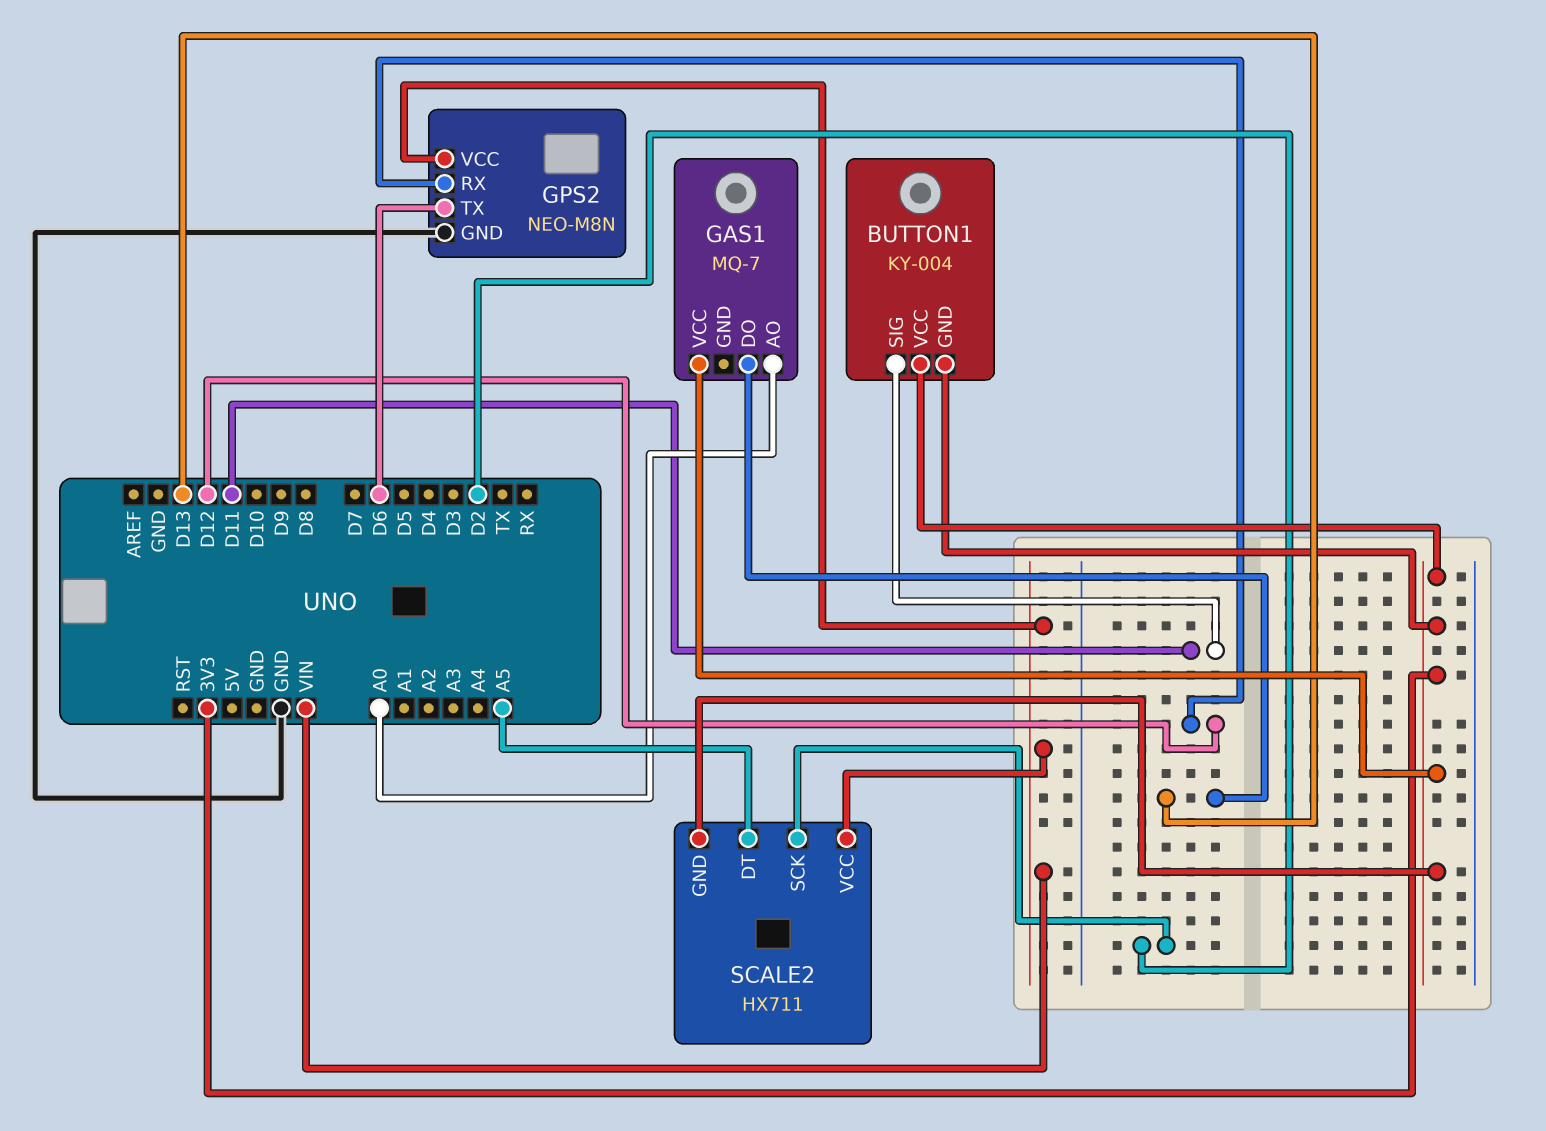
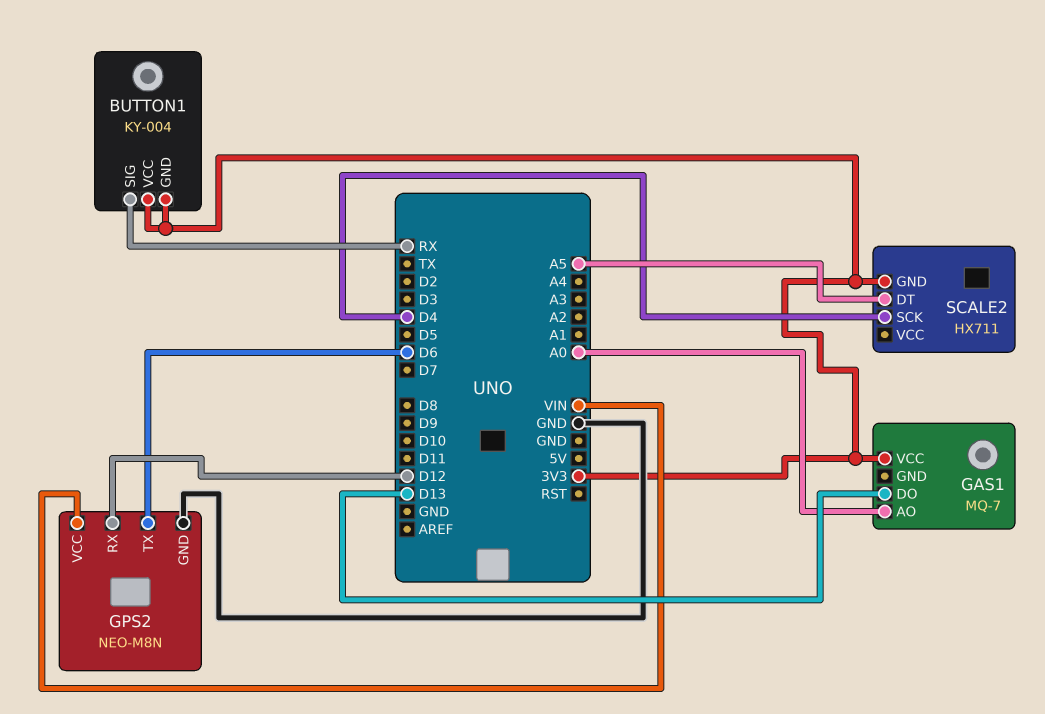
BUTTON1 pin SIG: D11 -> RX
SCALE2 pin SCK: D2 -> D4
SCALE2 pin VCC: VIN -> none

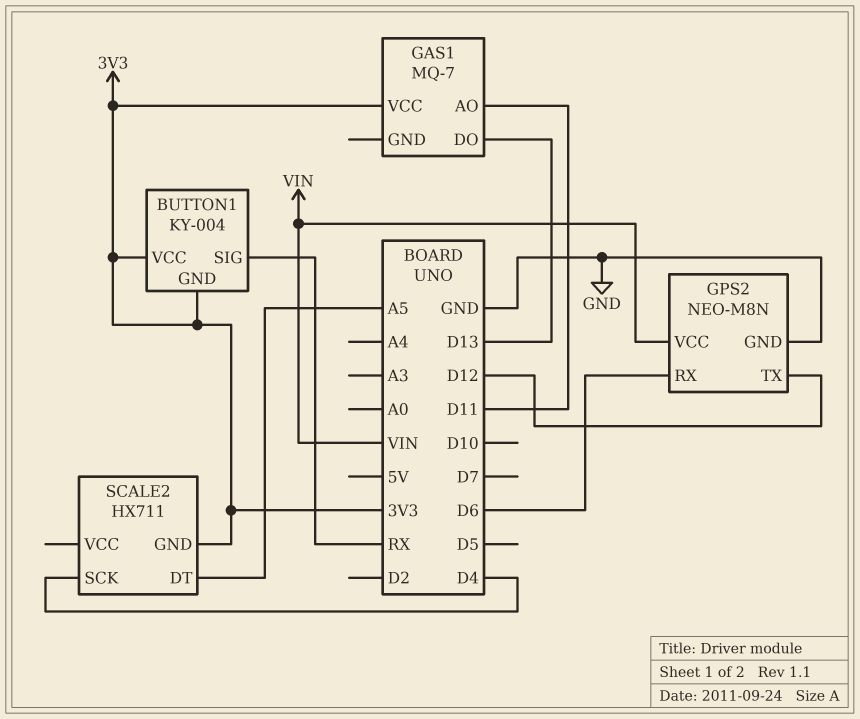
GAS1 pin AO: A0 -> D11
GPS2 pin RX: D12 -> D6
GPS2 pin TX: D6 -> D12

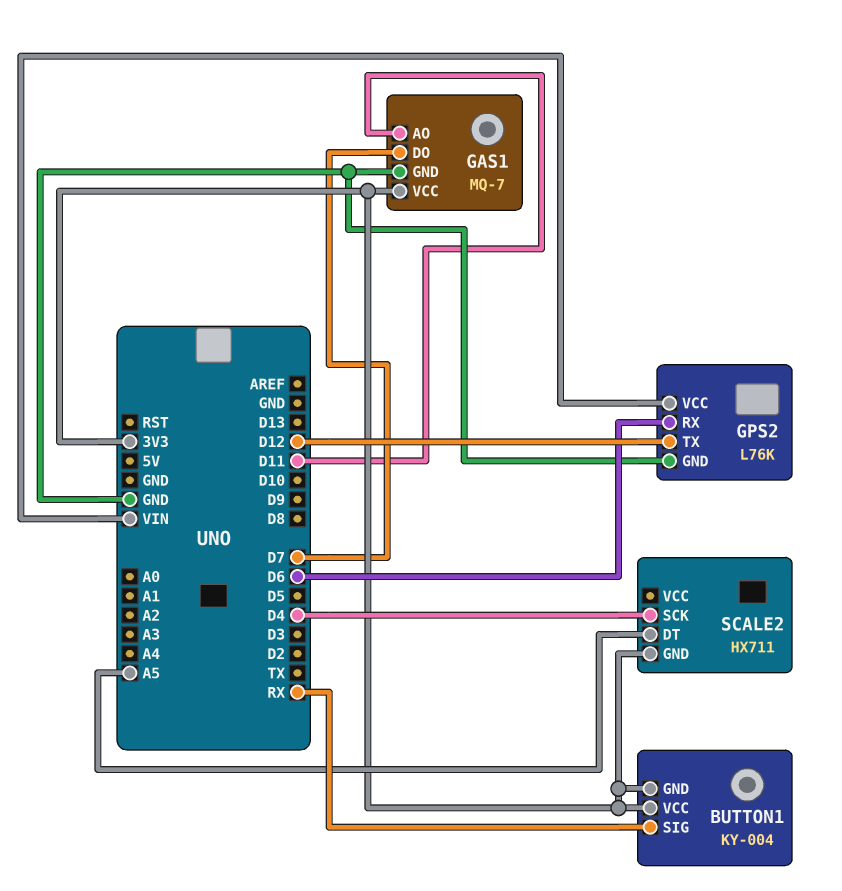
GAS1 pin DO: D13 -> D7
GAS1 pin GND: none -> GND
GPS2: NEO-M8N -> L76K

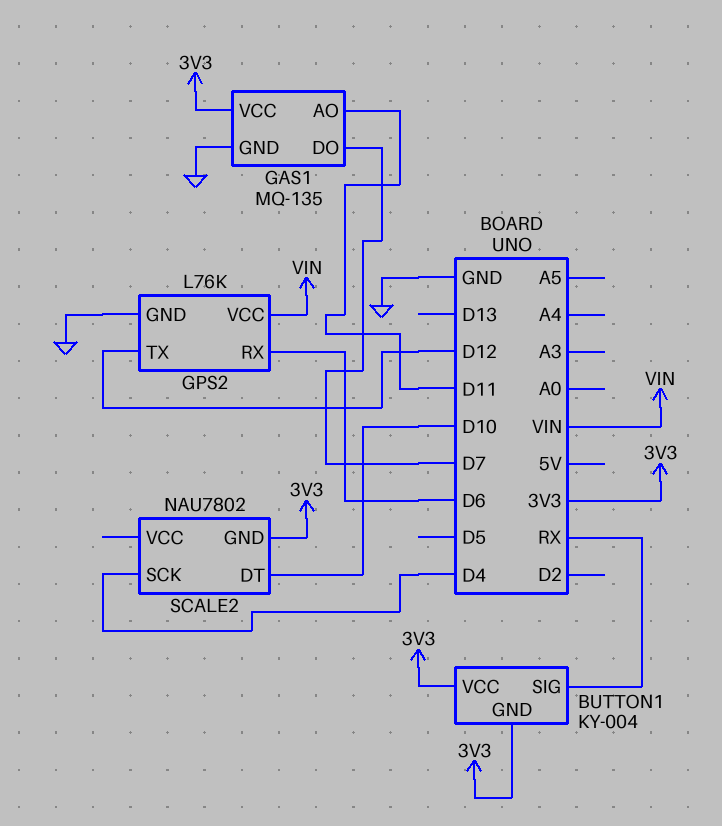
GAS1: MQ-7 -> MQ-135
SCALE2: HX711 -> NAU7802
SCALE2 pin DT: A5 -> D10

